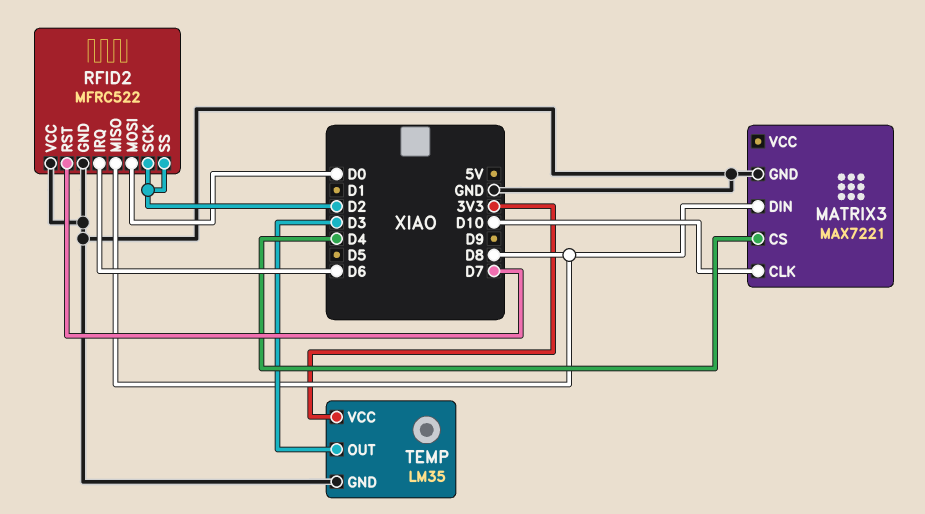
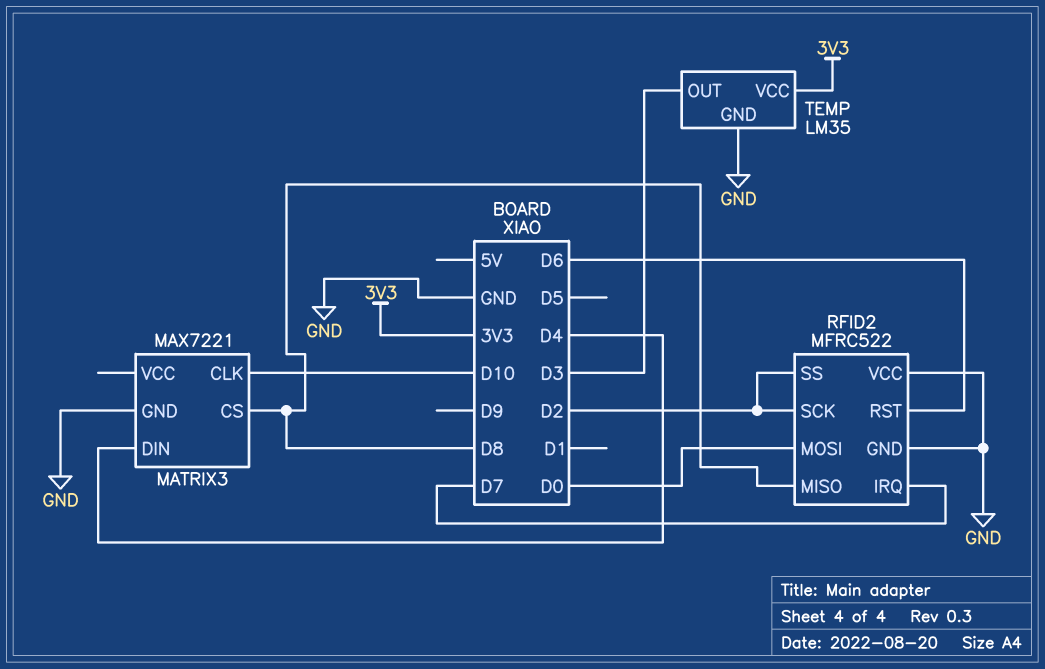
MATRIX3 pin CS: D4 -> D8
MATRIX3 pin DIN: D8 -> D4
RFID2 pin IRQ: D6 -> D7
RFID2 pin RST: D7 -> D6

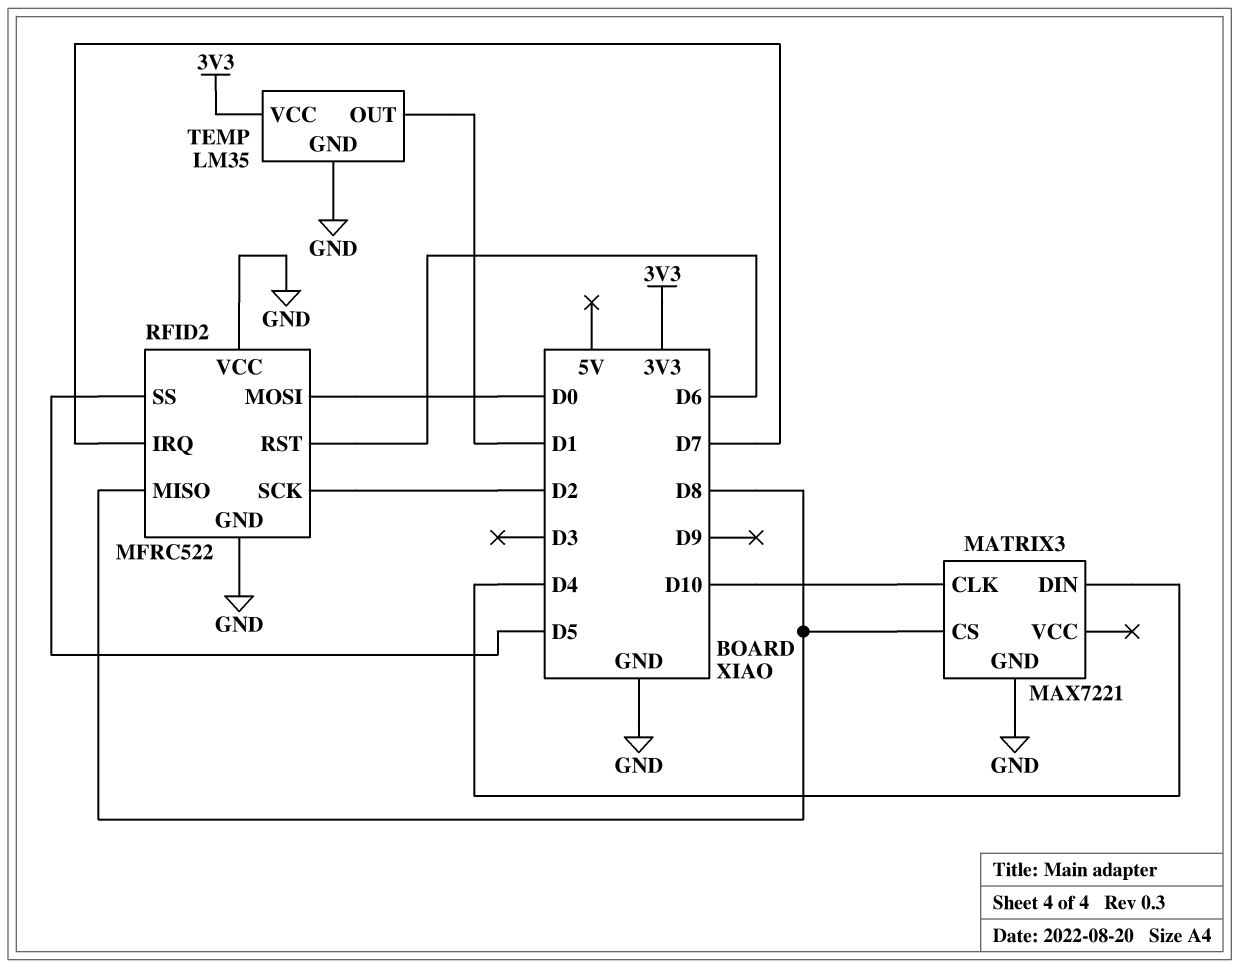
RFID2 pin SS: D2 -> D5
TEMP pin OUT: D3 -> D1

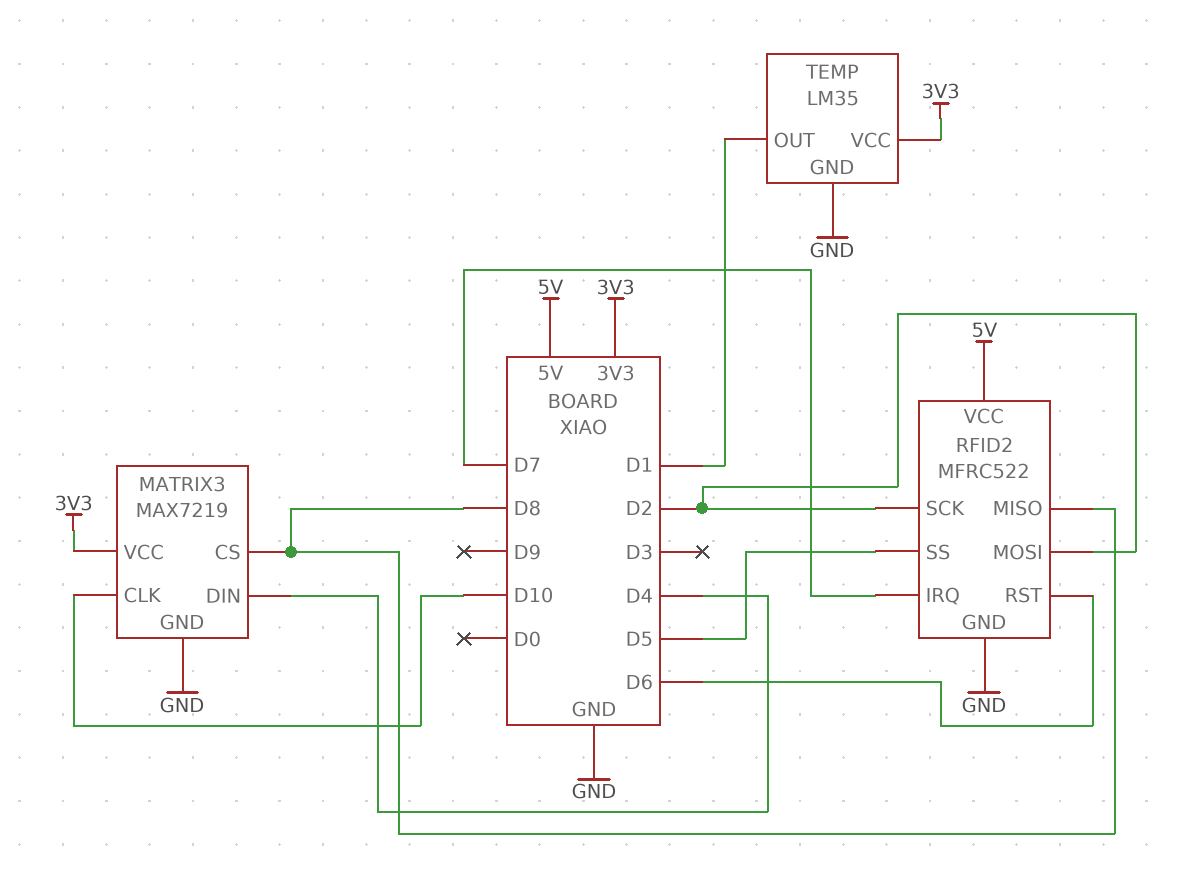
MATRIX3: MAX7221 -> MAX7219
MATRIX3 pin VCC: none -> 3V3
RFID2 pin MOSI: D0 -> D2
RFID2 pin VCC: GND -> 5V

